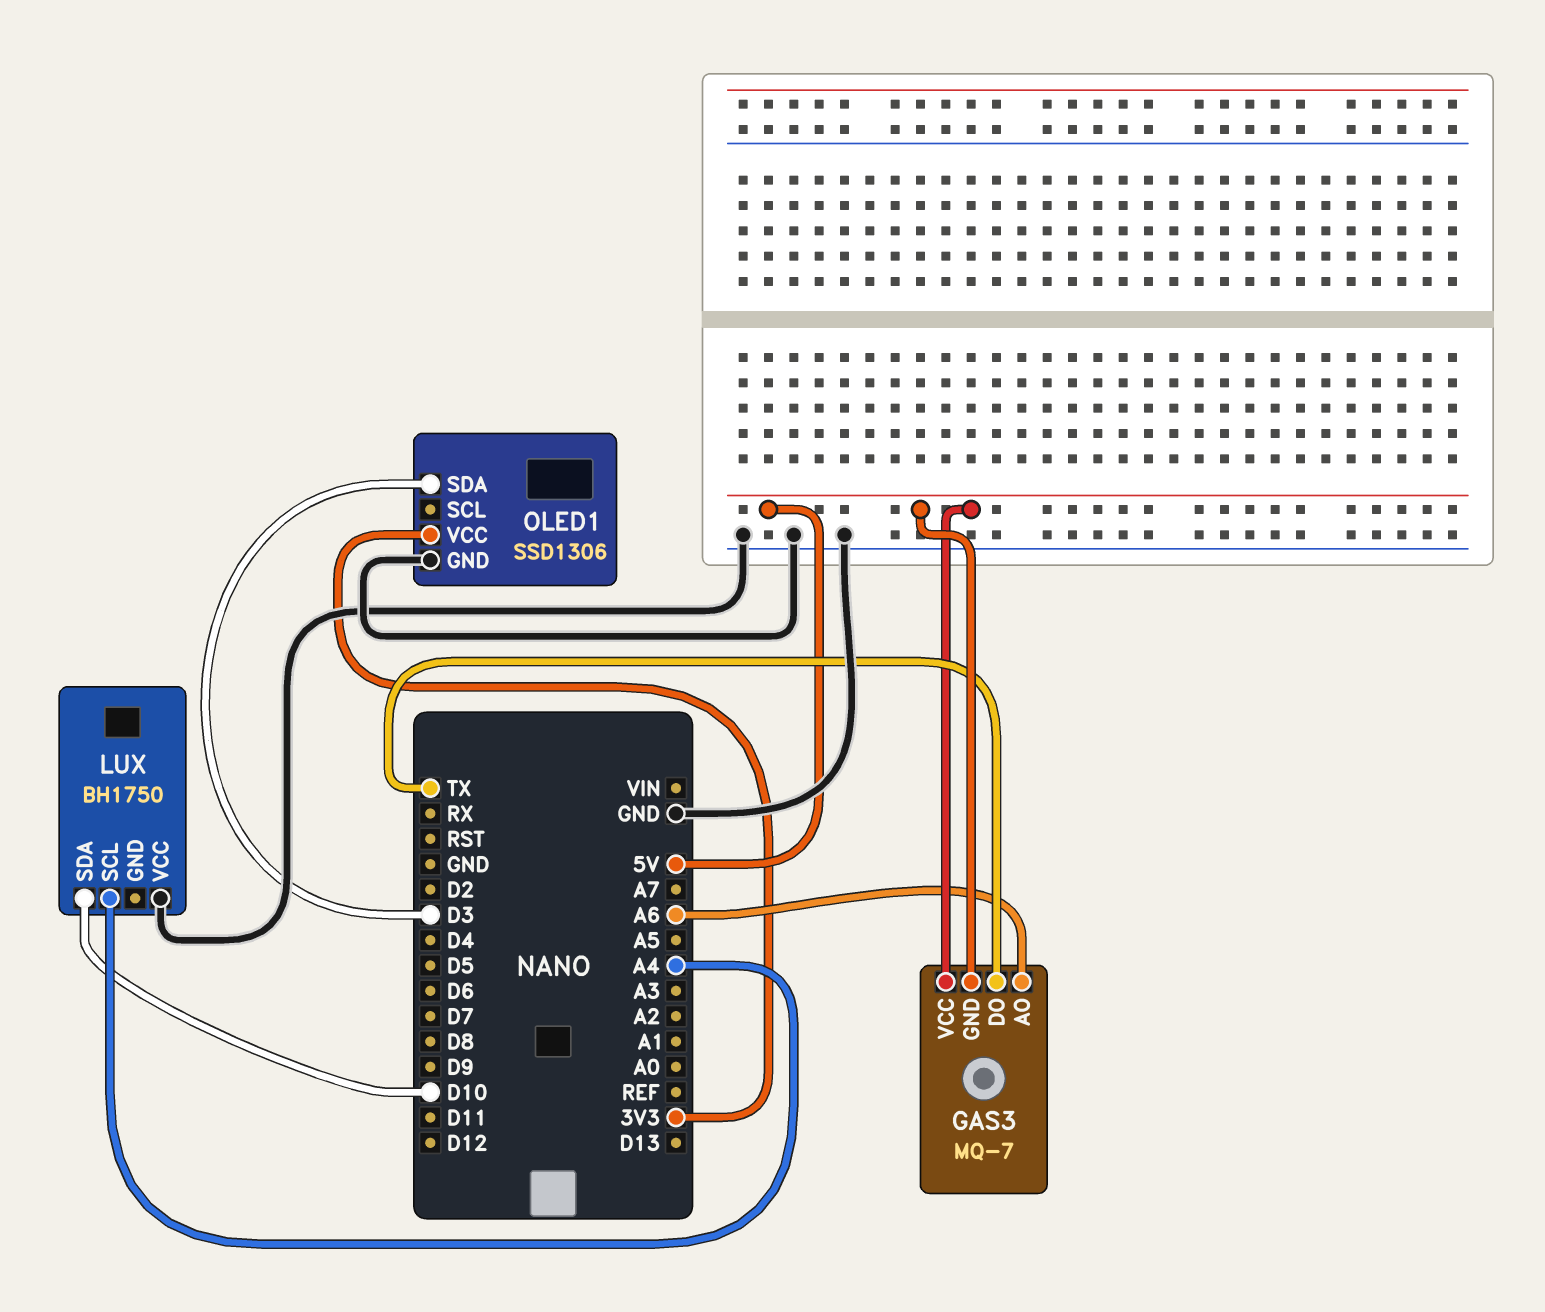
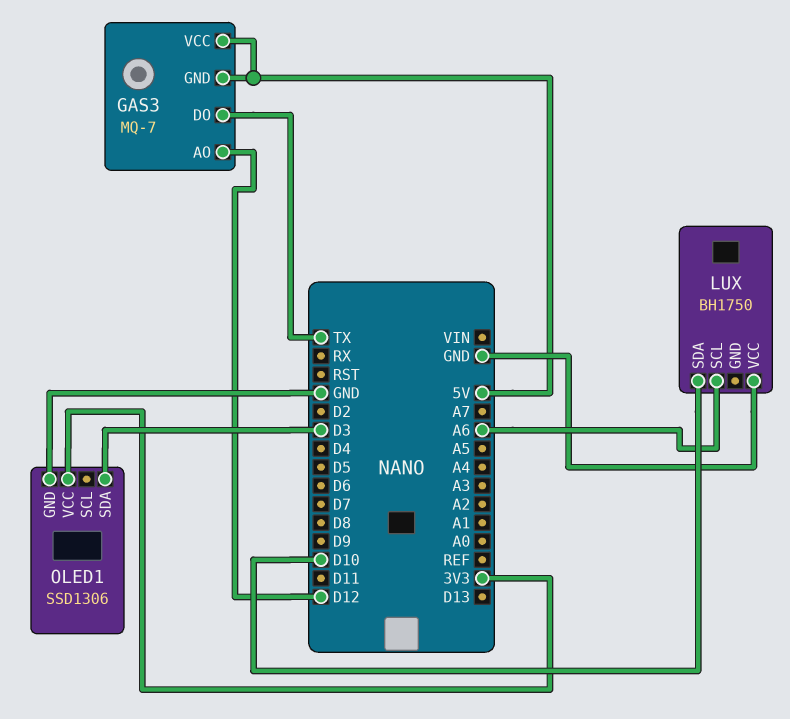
GAS3 pin AO: A6 -> D12
LUX pin SCL: A4 -> A6

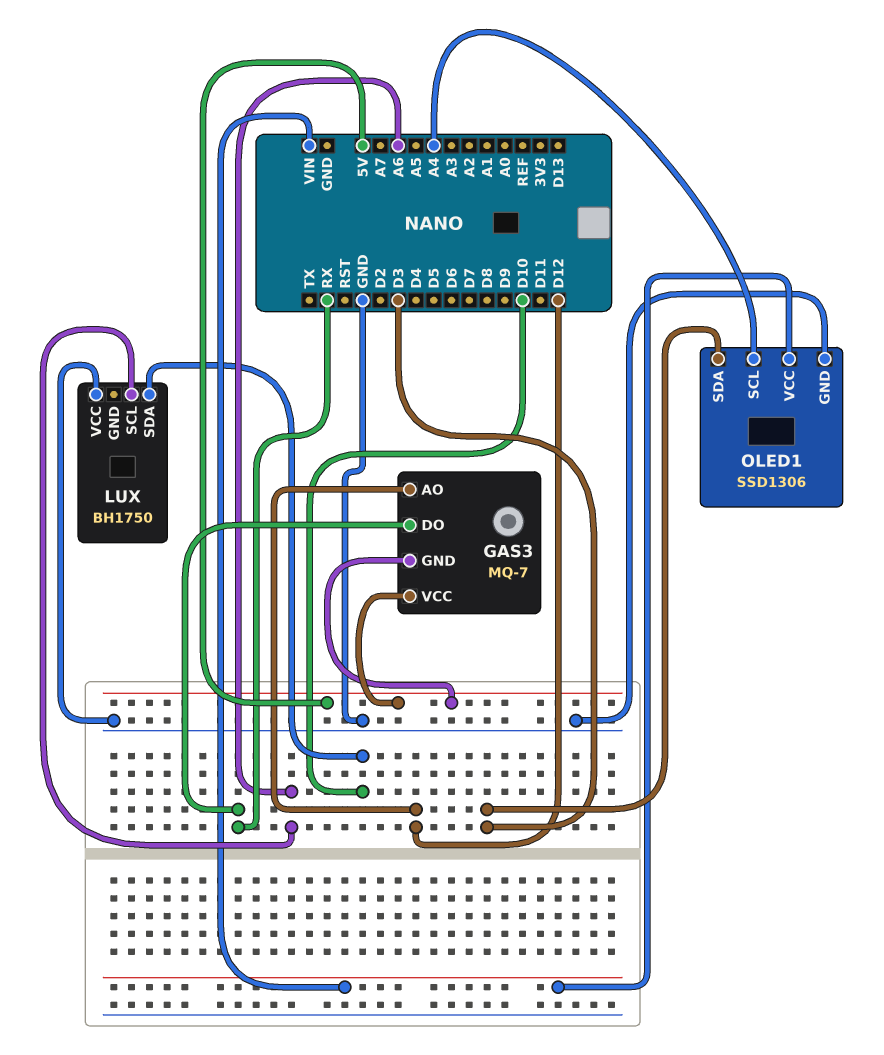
GAS3 pin DO: TX -> RX
OLED1 pin SCL: none -> A4
OLED1 pin VCC: 3V3 -> VIN

